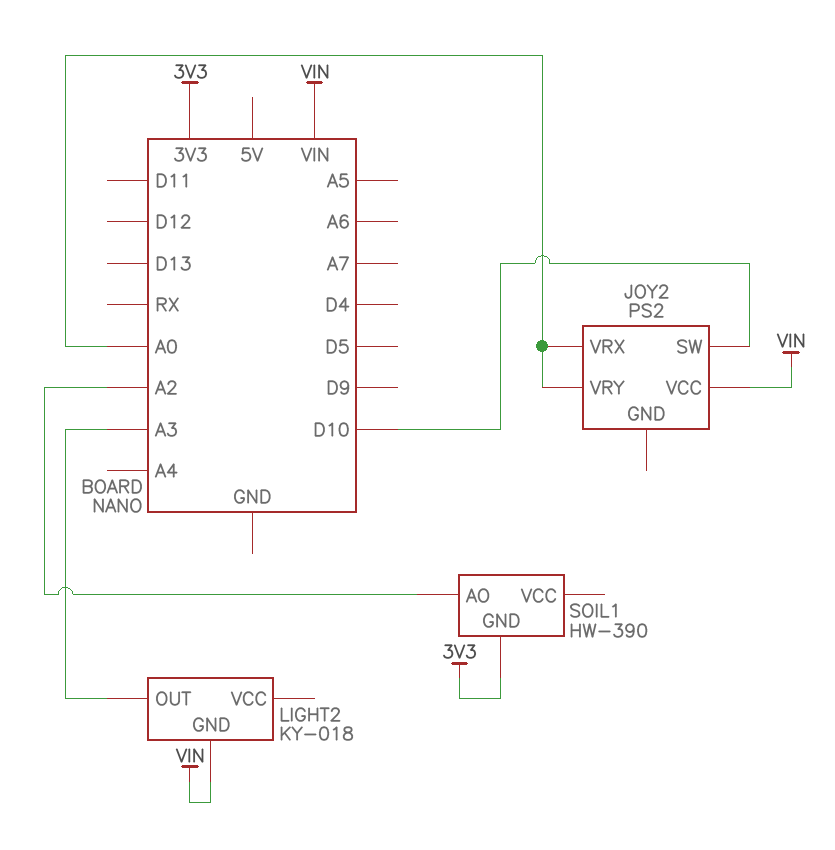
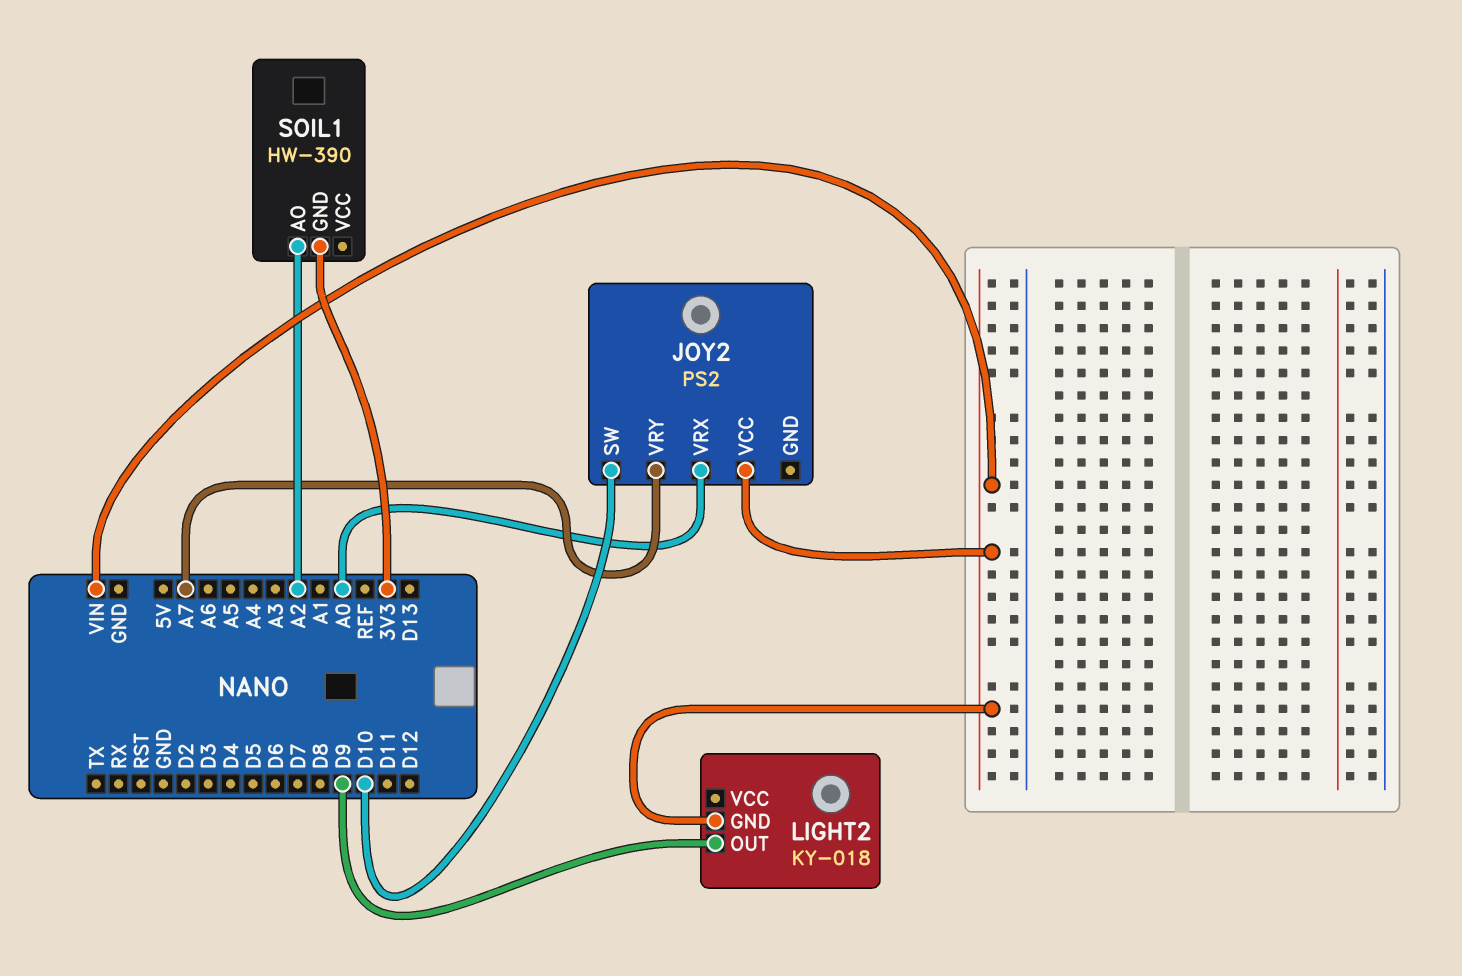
JOY2 pin VRY: A0 -> A7
LIGHT2 pin OUT: A3 -> D9

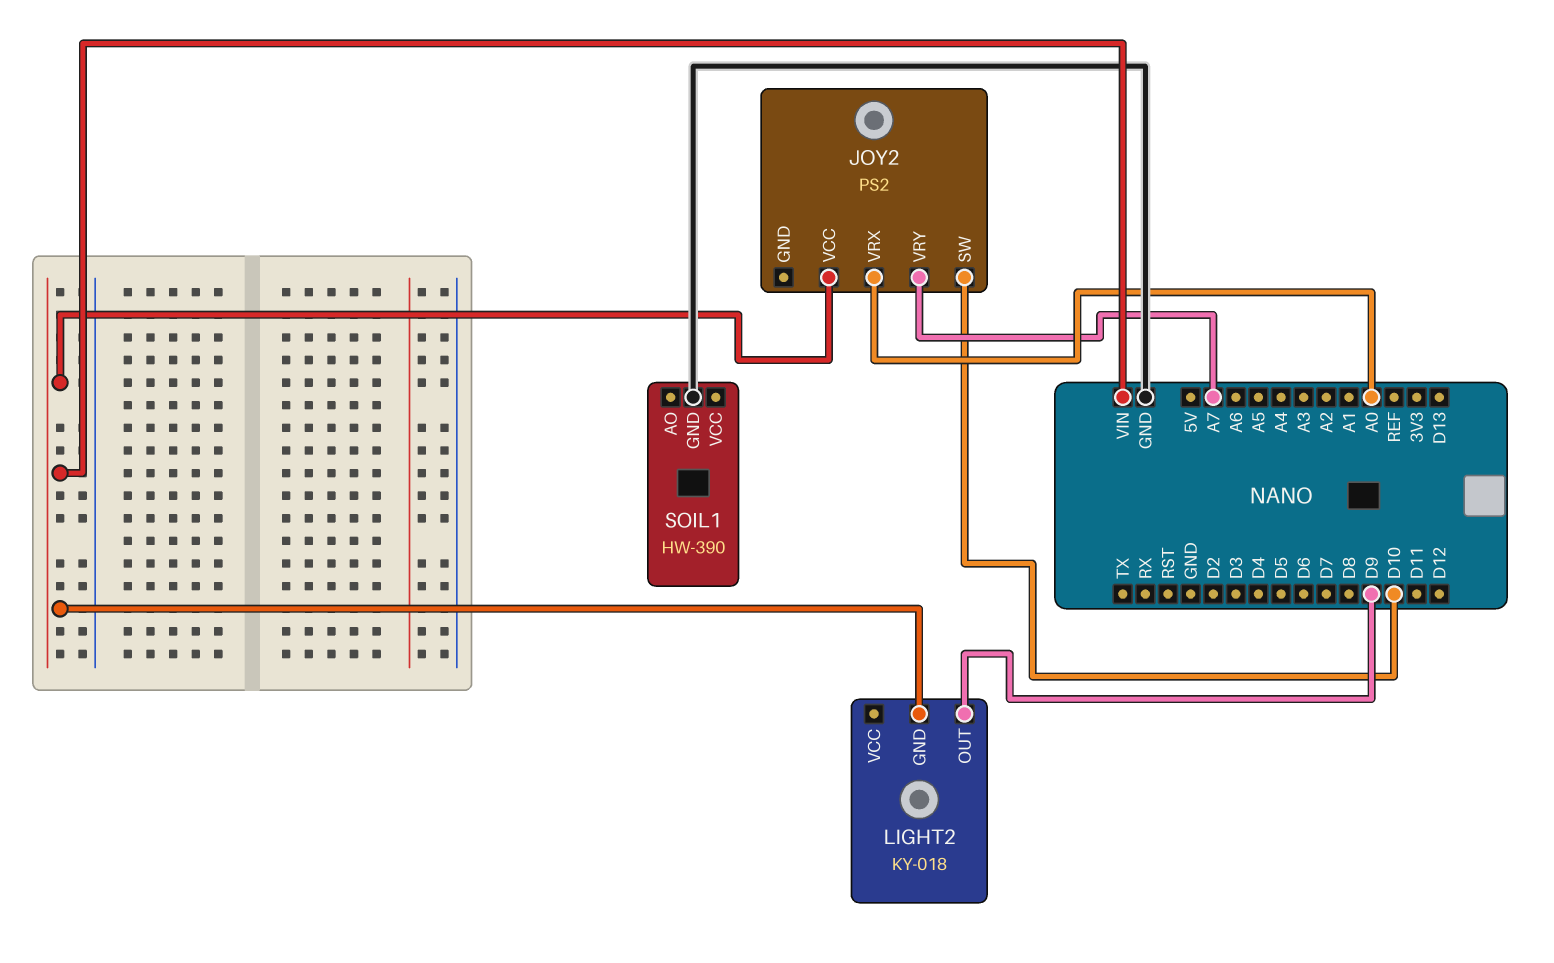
SOIL1 pin AO: A2 -> none
SOIL1 pin GND: 3V3 -> GND

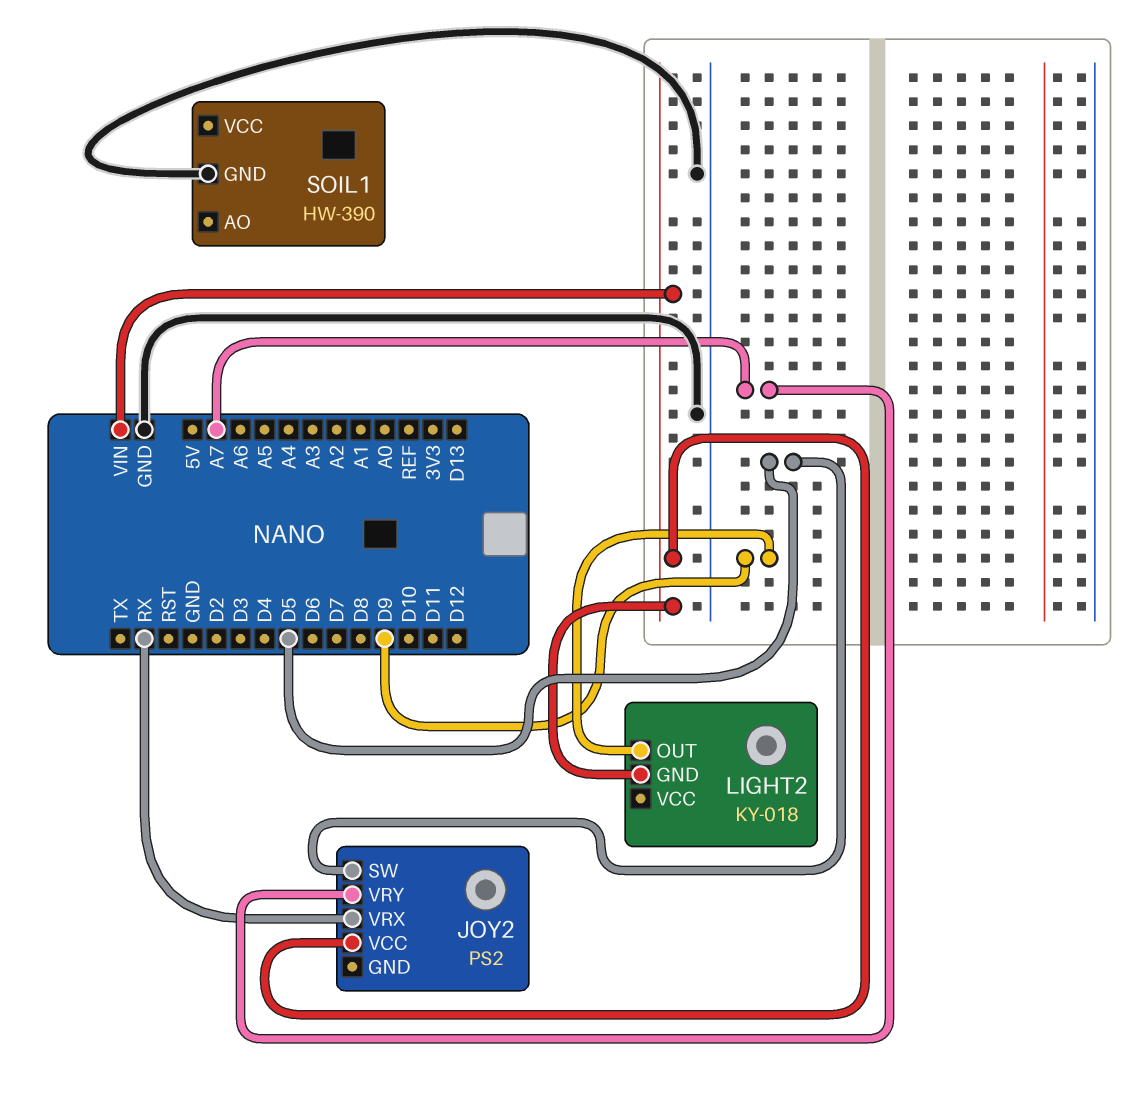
JOY2 pin SW: D10 -> D5
JOY2 pin VRX: A0 -> RX

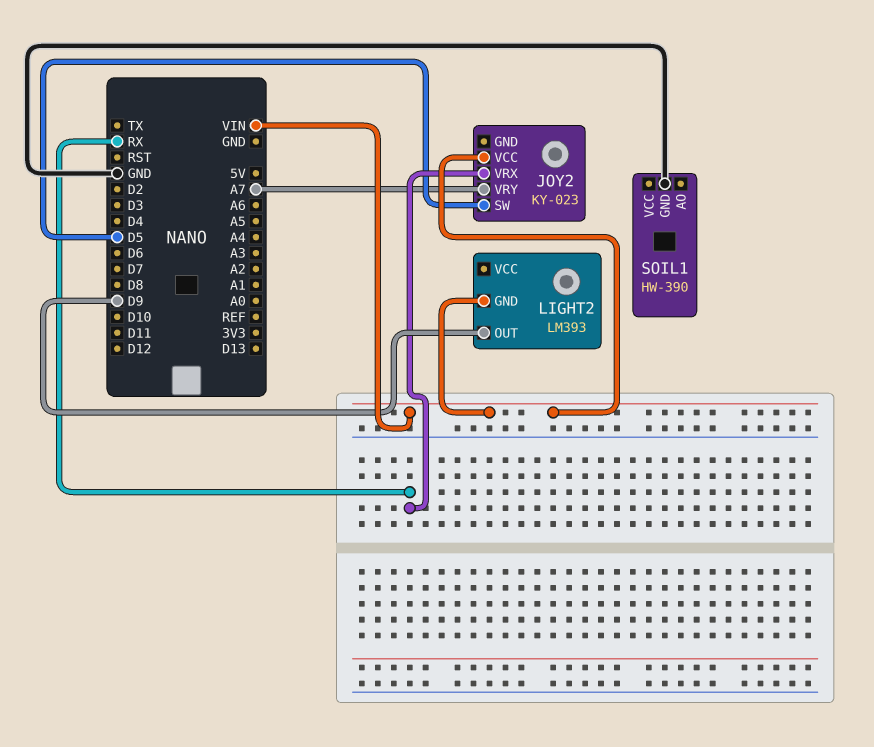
JOY2: PS2 -> KY-023
LIGHT2: KY-018 -> LM393

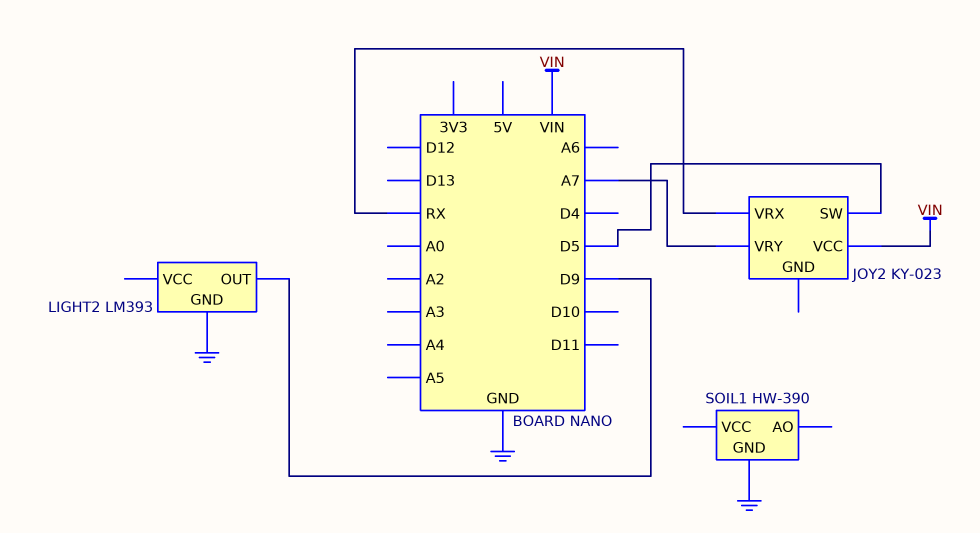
LIGHT2 pin GND: VIN -> GND

